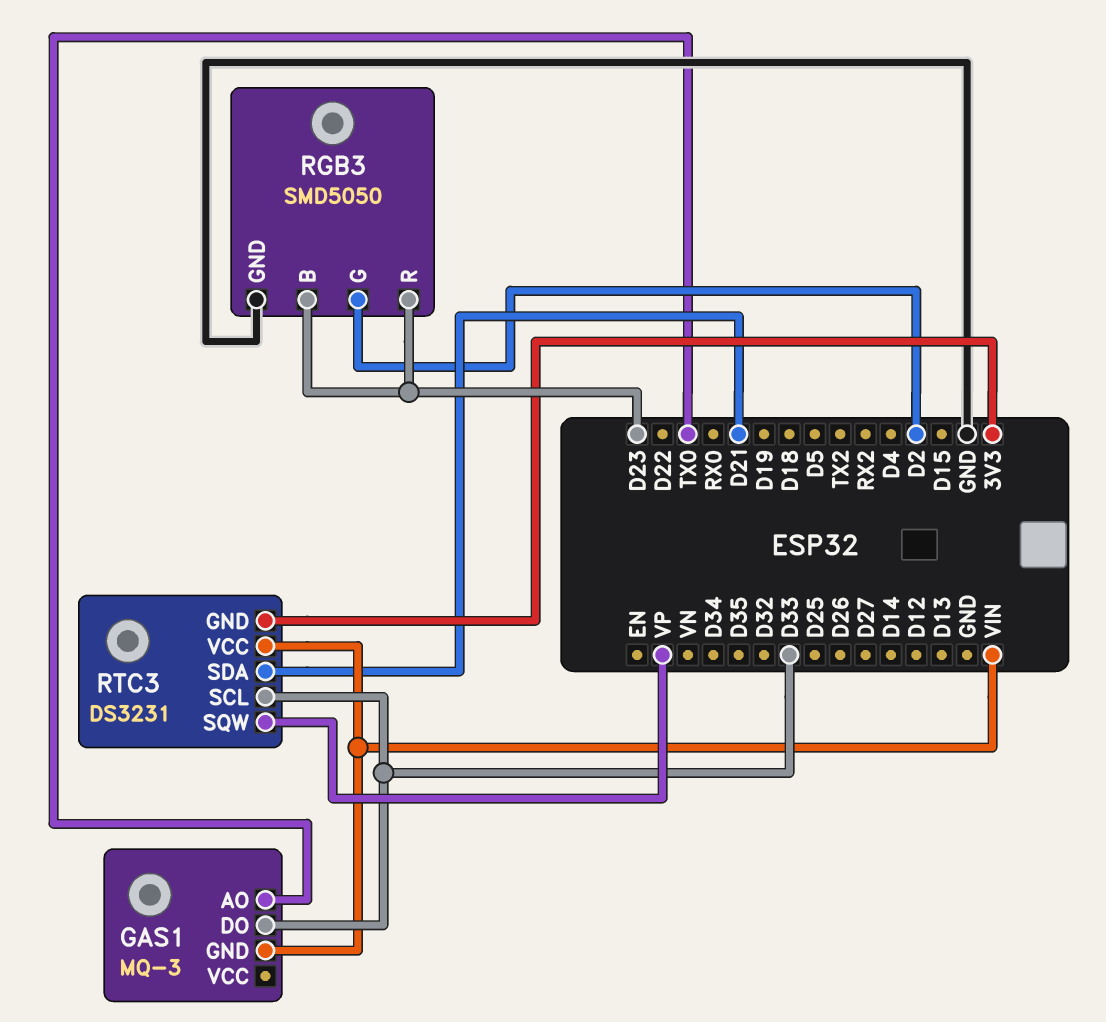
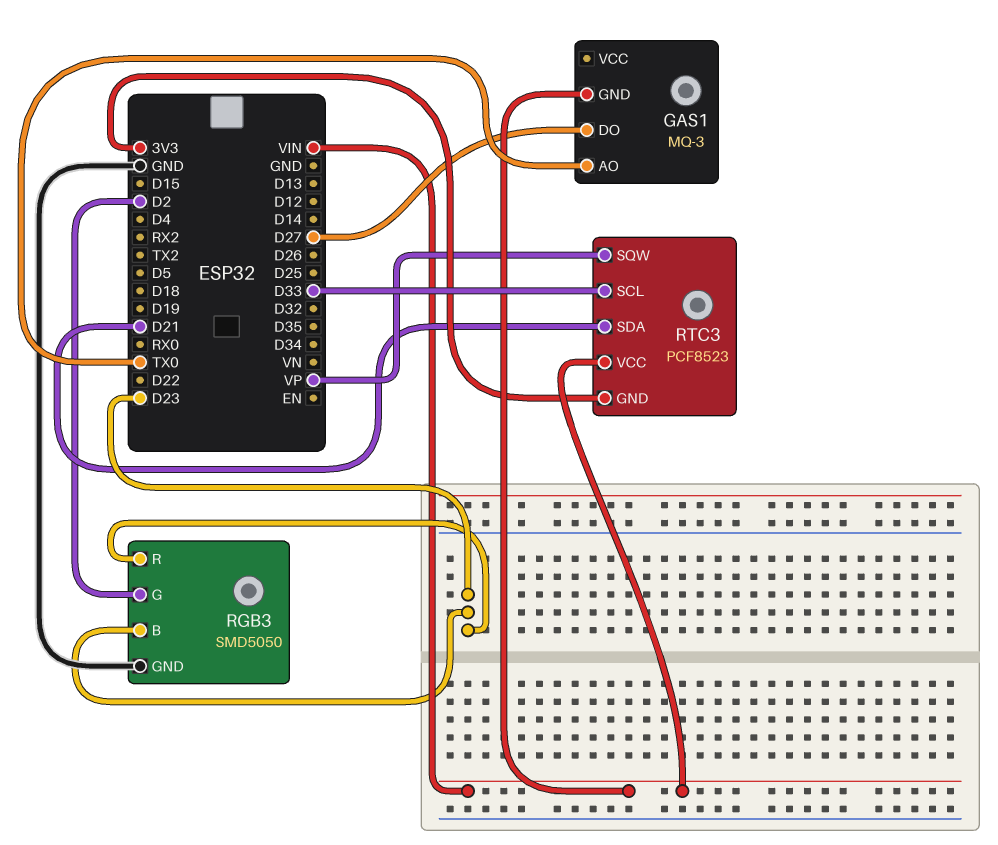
GAS1 pin DO: D33 -> D27
RTC3: DS3231 -> PCF8523

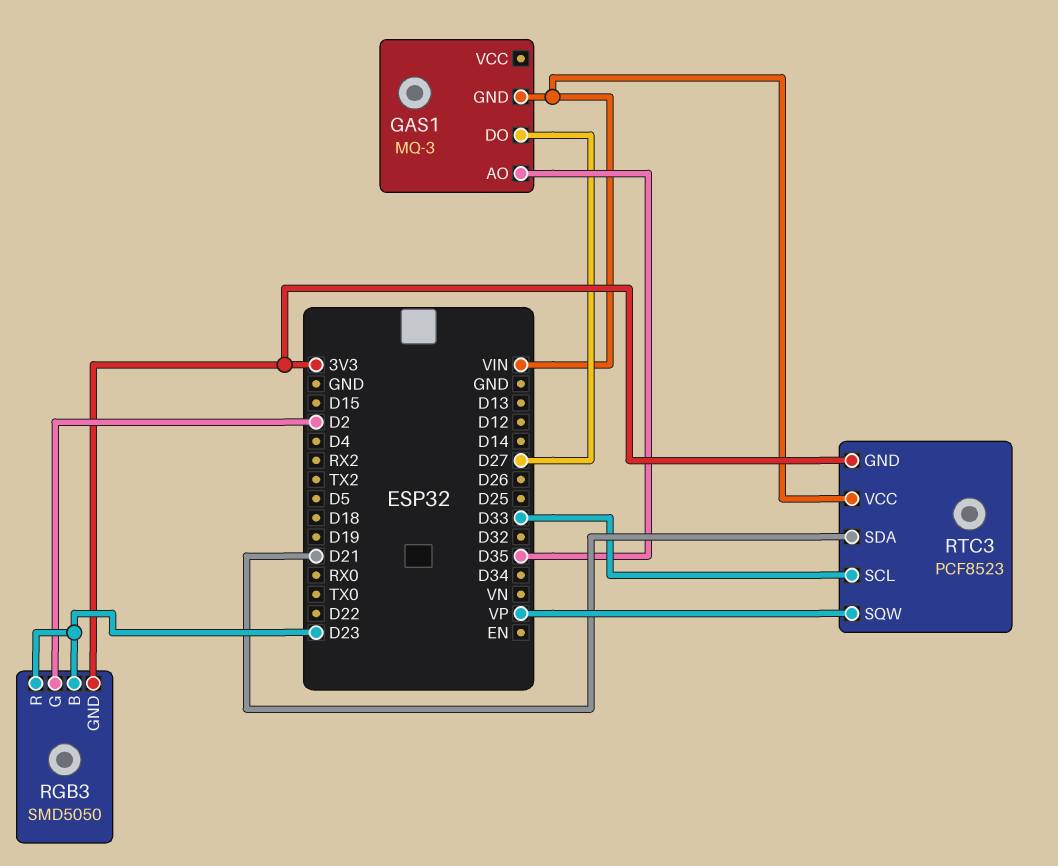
GAS1 pin AO: TX0 -> D35
RGB3 pin GND: GND -> 3V3

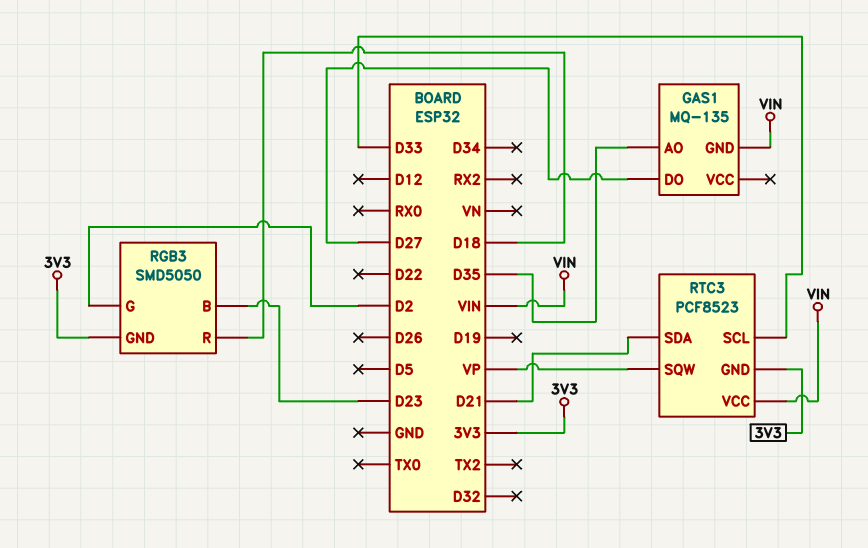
GAS1: MQ-3 -> MQ-135
RGB3 pin R: D23 -> D18

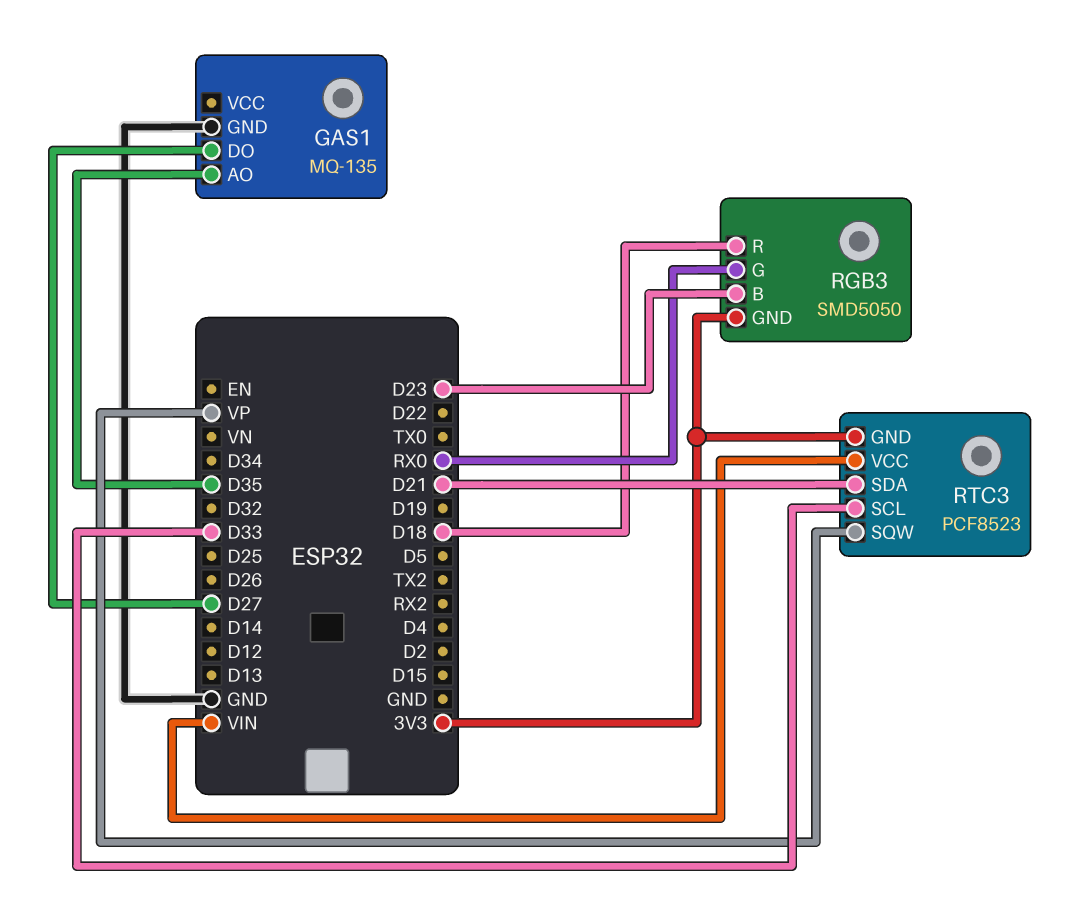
GAS1 pin GND: VIN -> GND
RGB3 pin G: D2 -> RX0

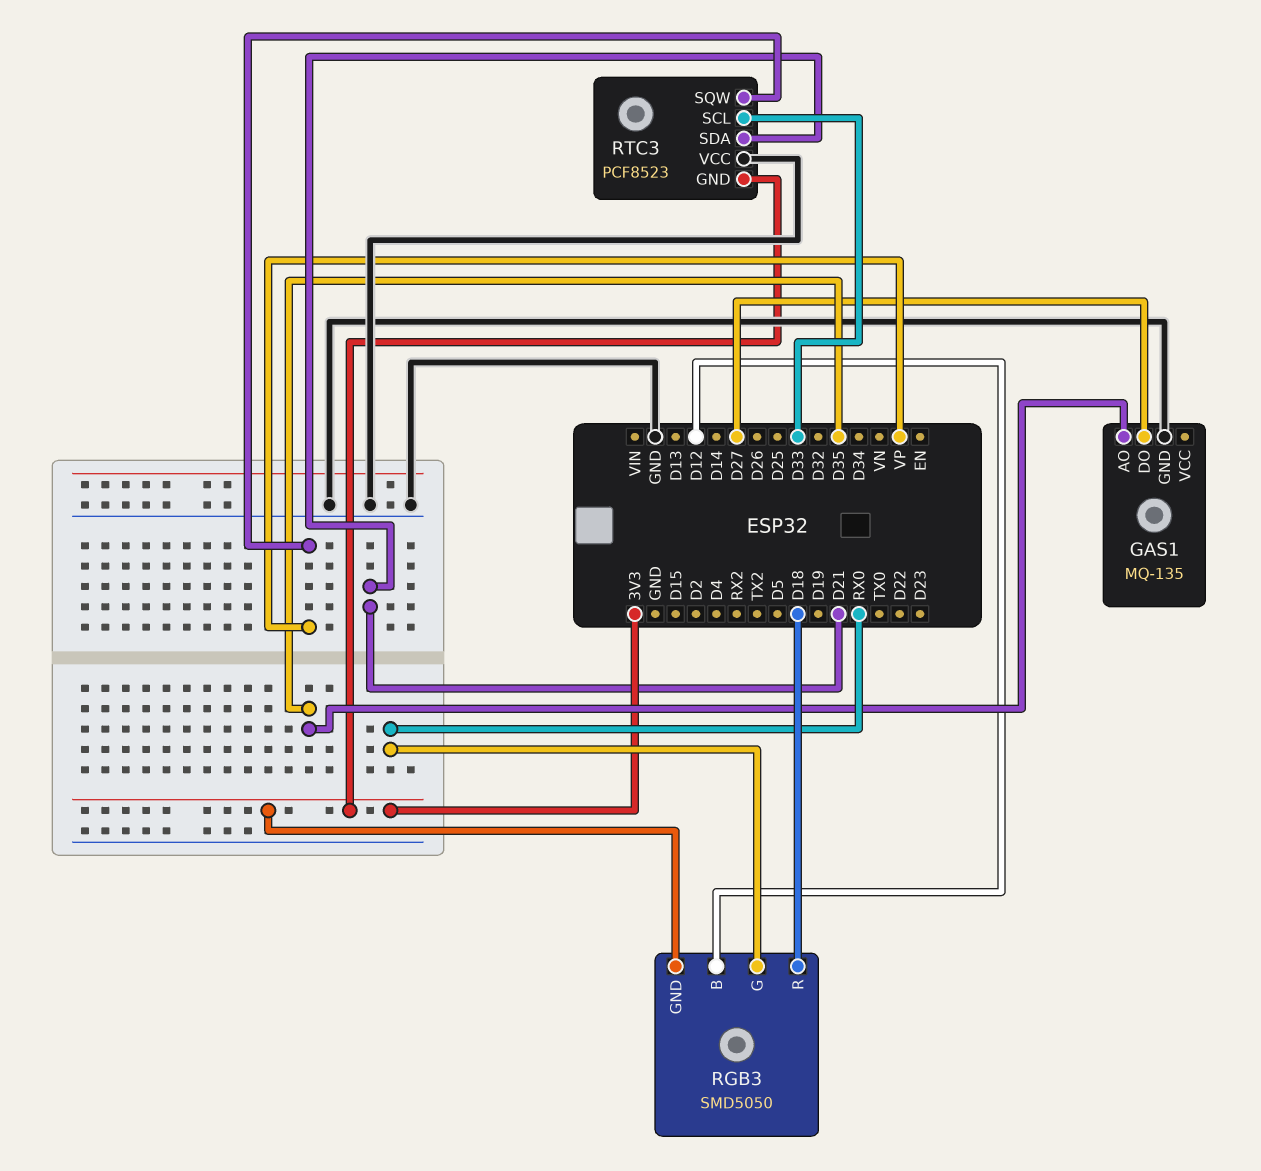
RGB3 pin B: D23 -> D12
RTC3 pin VCC: VIN -> GND

